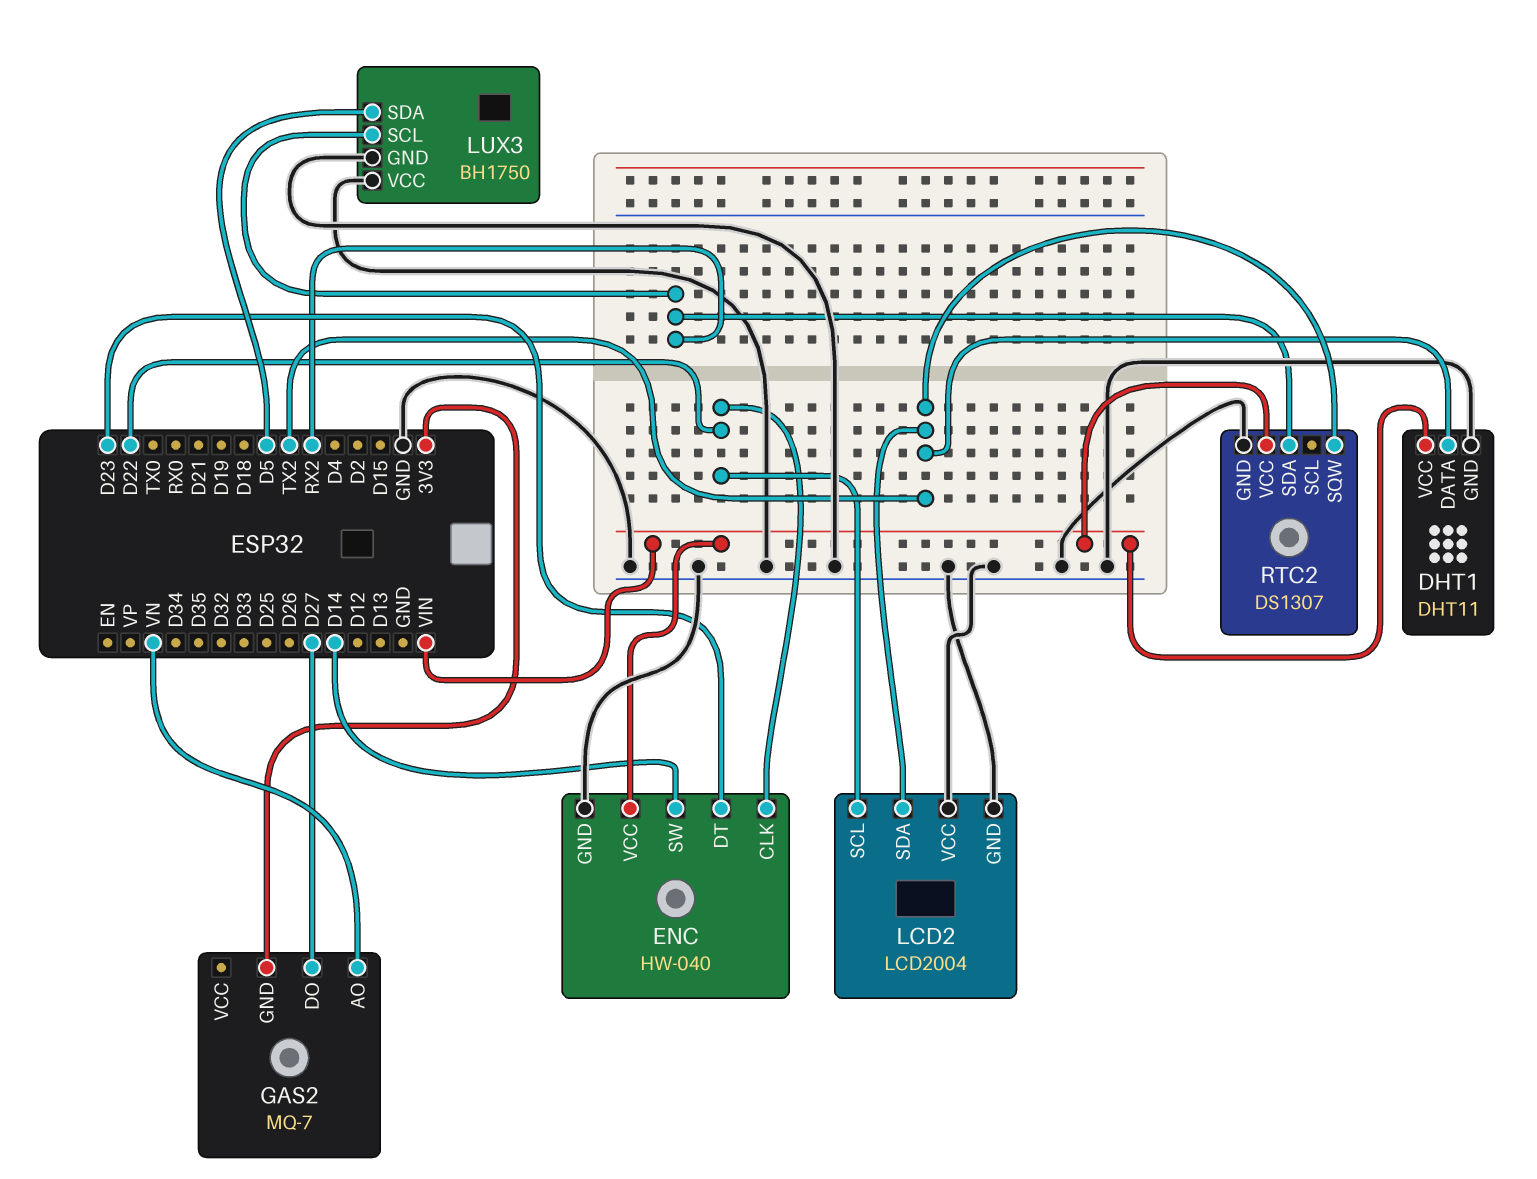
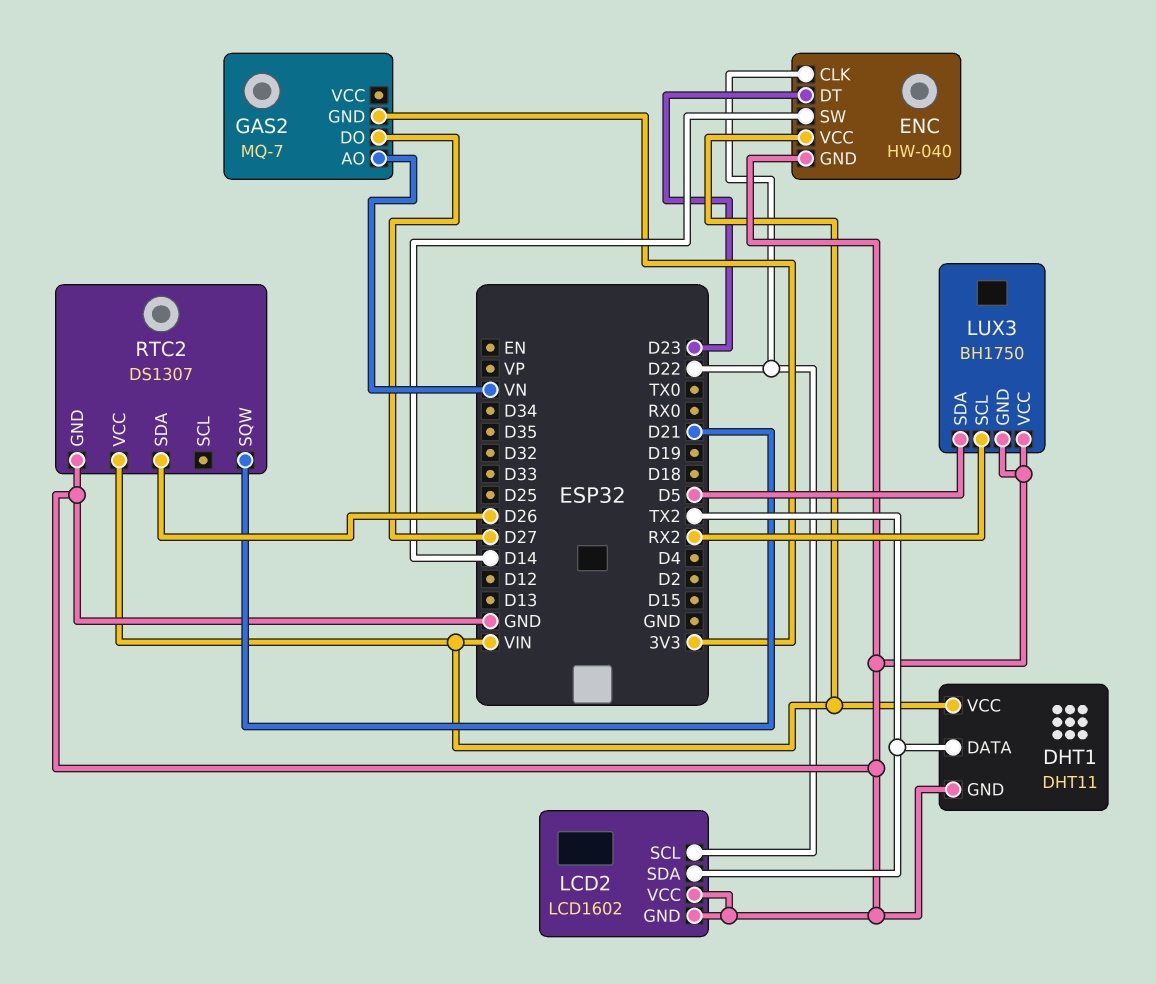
LCD2: LCD2004 -> LCD1602
RTC2 pin SDA: RX2 -> D26
RTC2 pin SQW: TX2 -> D21

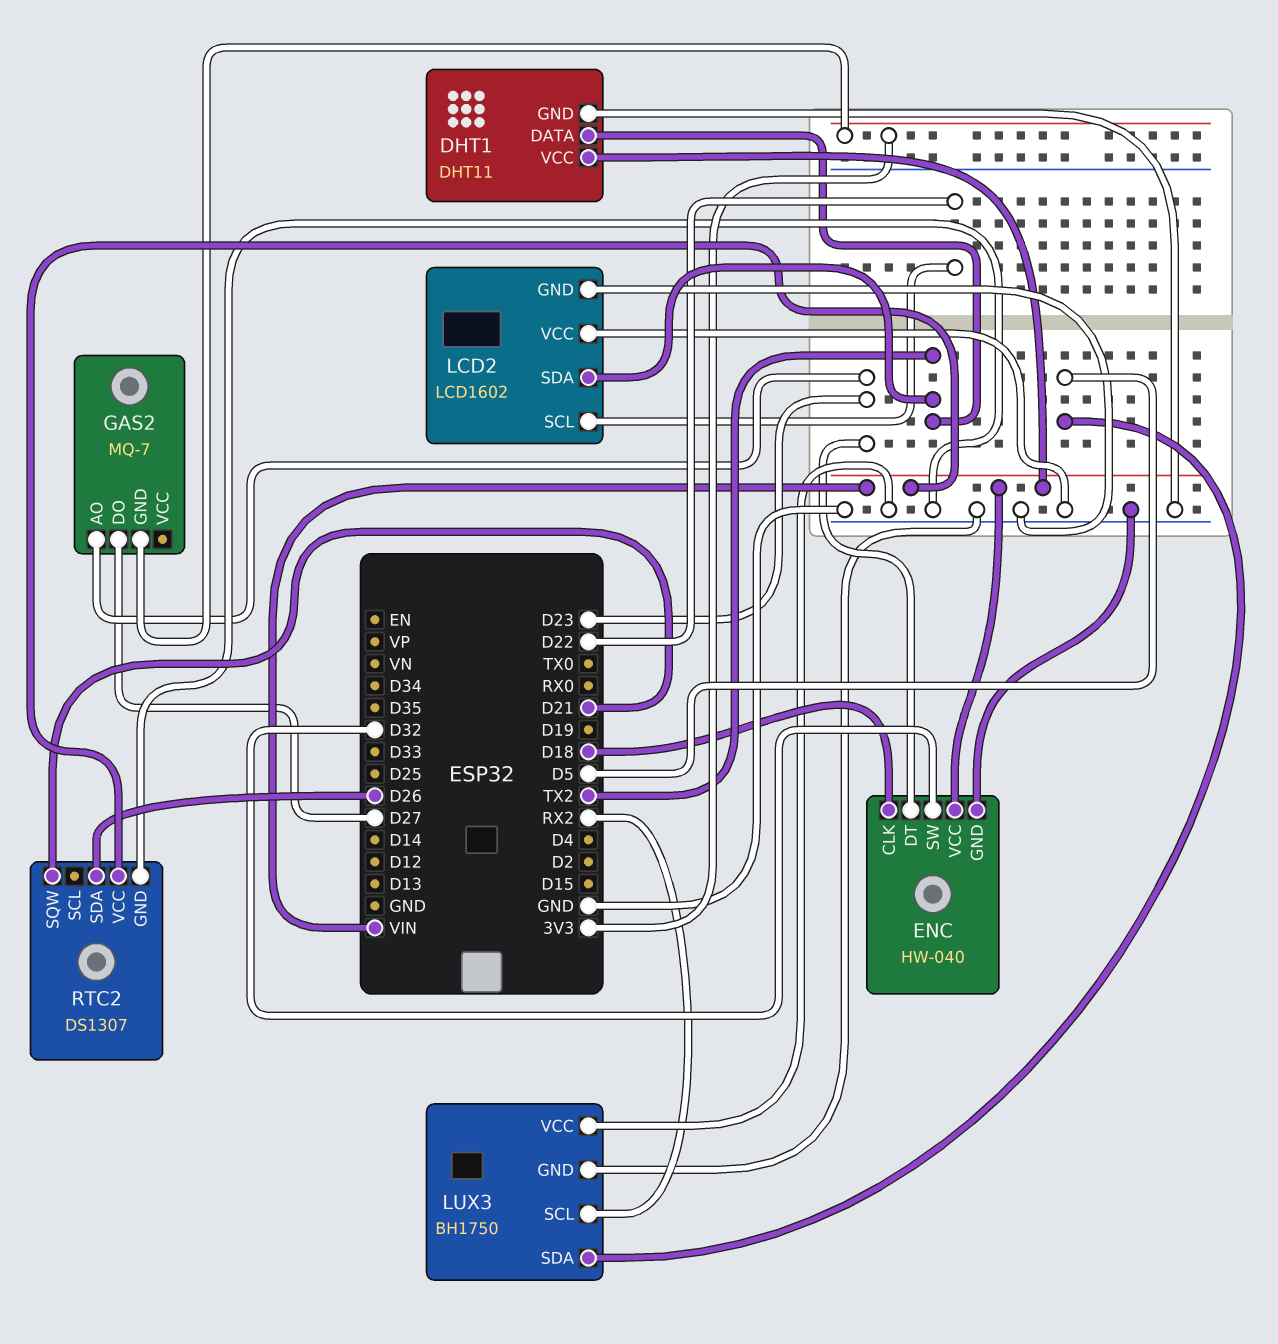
ENC pin CLK: D22 -> D18
ENC pin SW: D14 -> D32
GAS2 pin AO: VN -> D23

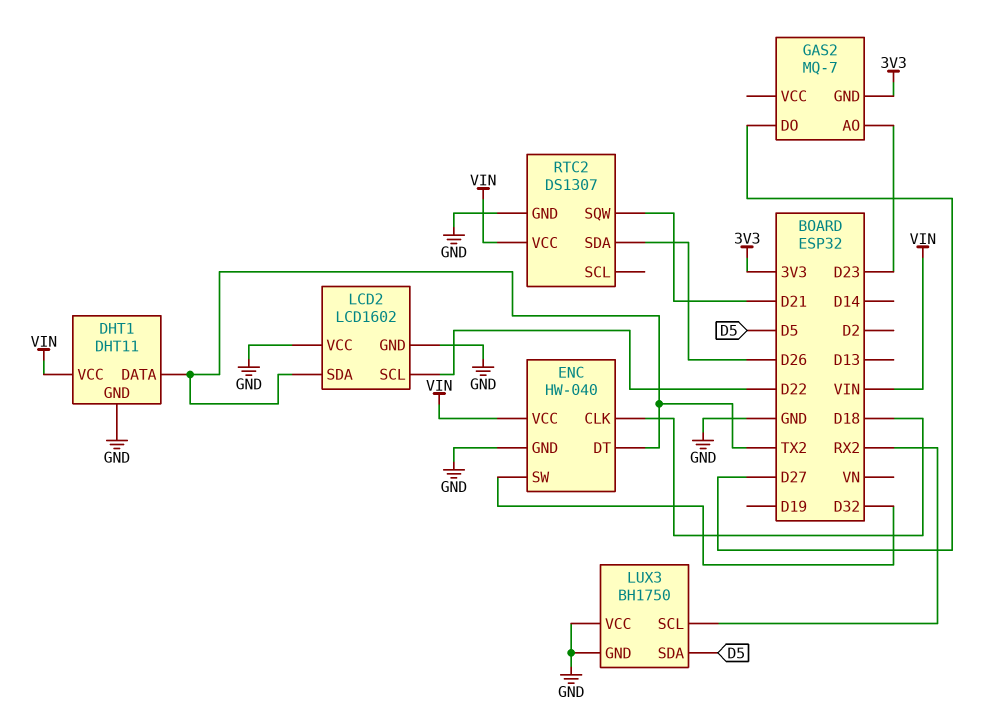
ENC pin DT: D23 -> TX2

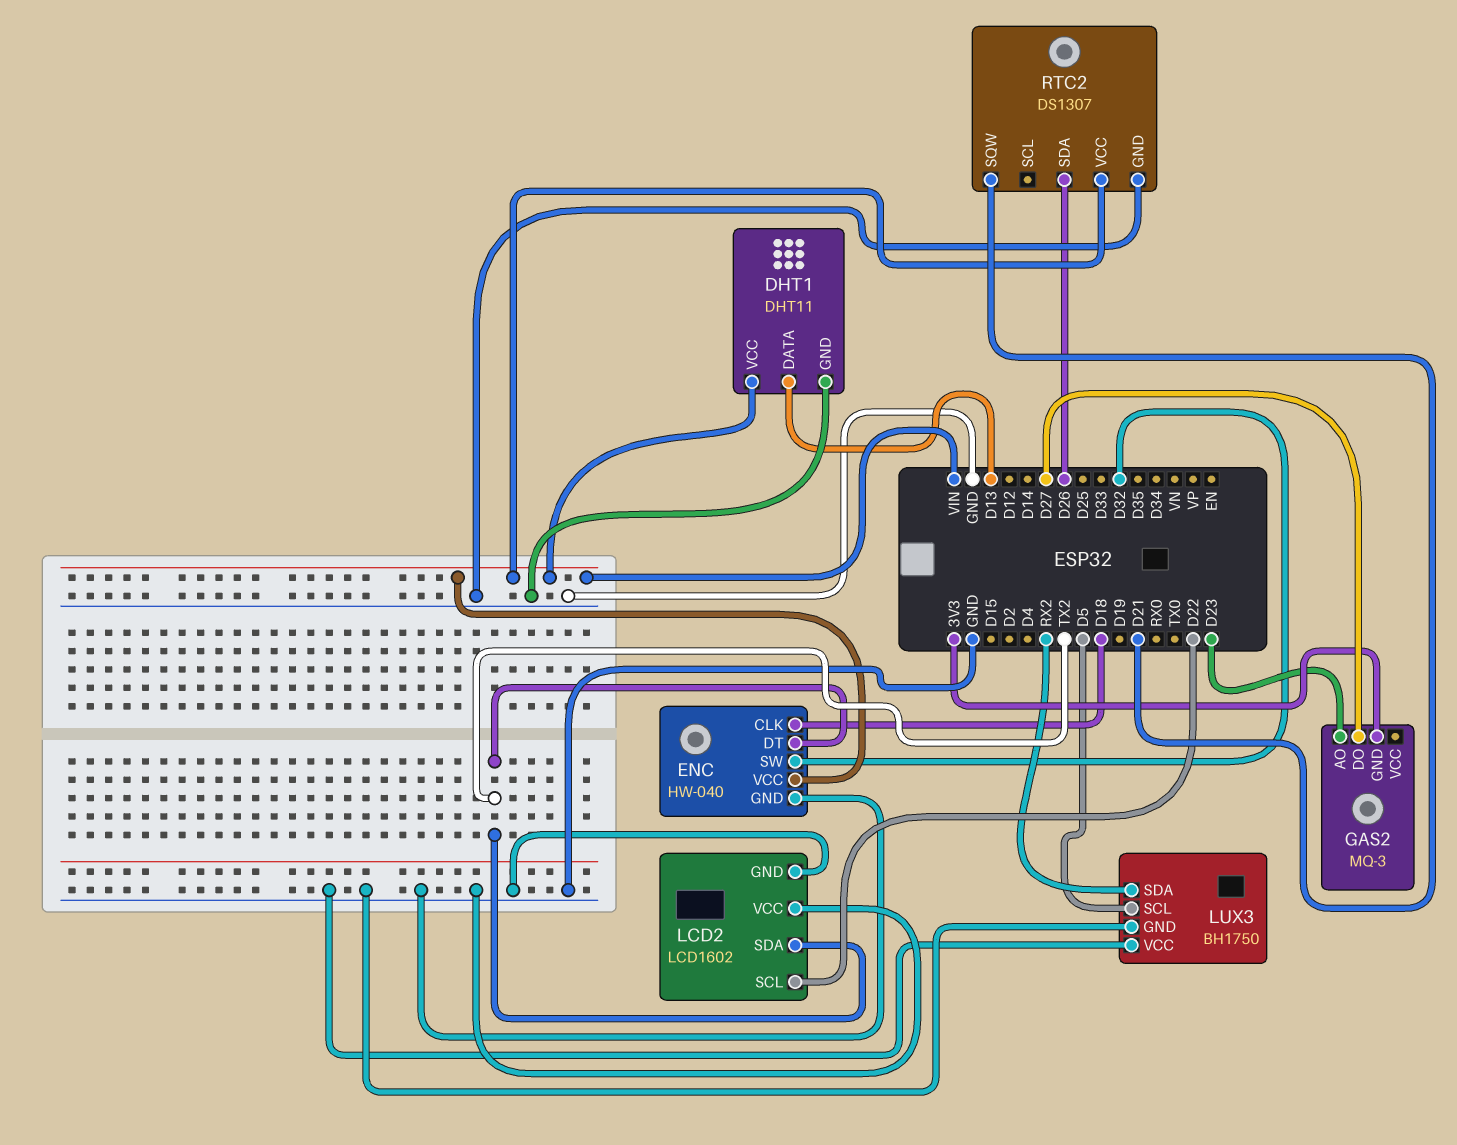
DHT1 pin DATA: TX2 -> D13
GAS2: MQ-7 -> MQ-3
LUX3 pin SCL: RX2 -> D5
LUX3 pin SDA: D5 -> RX2

